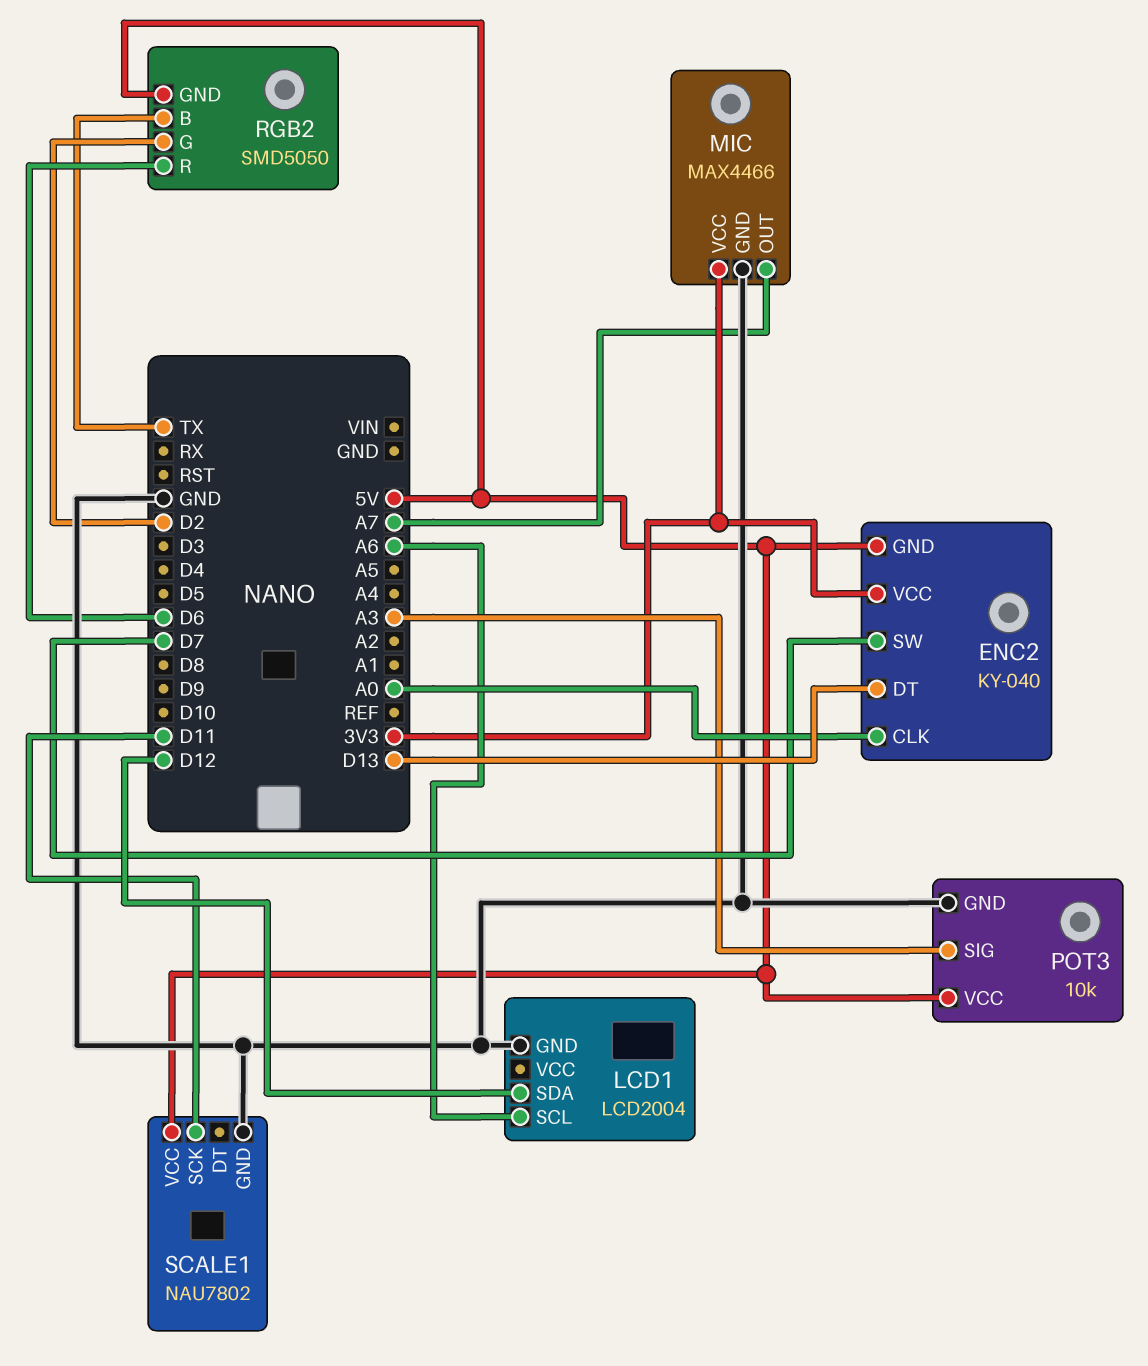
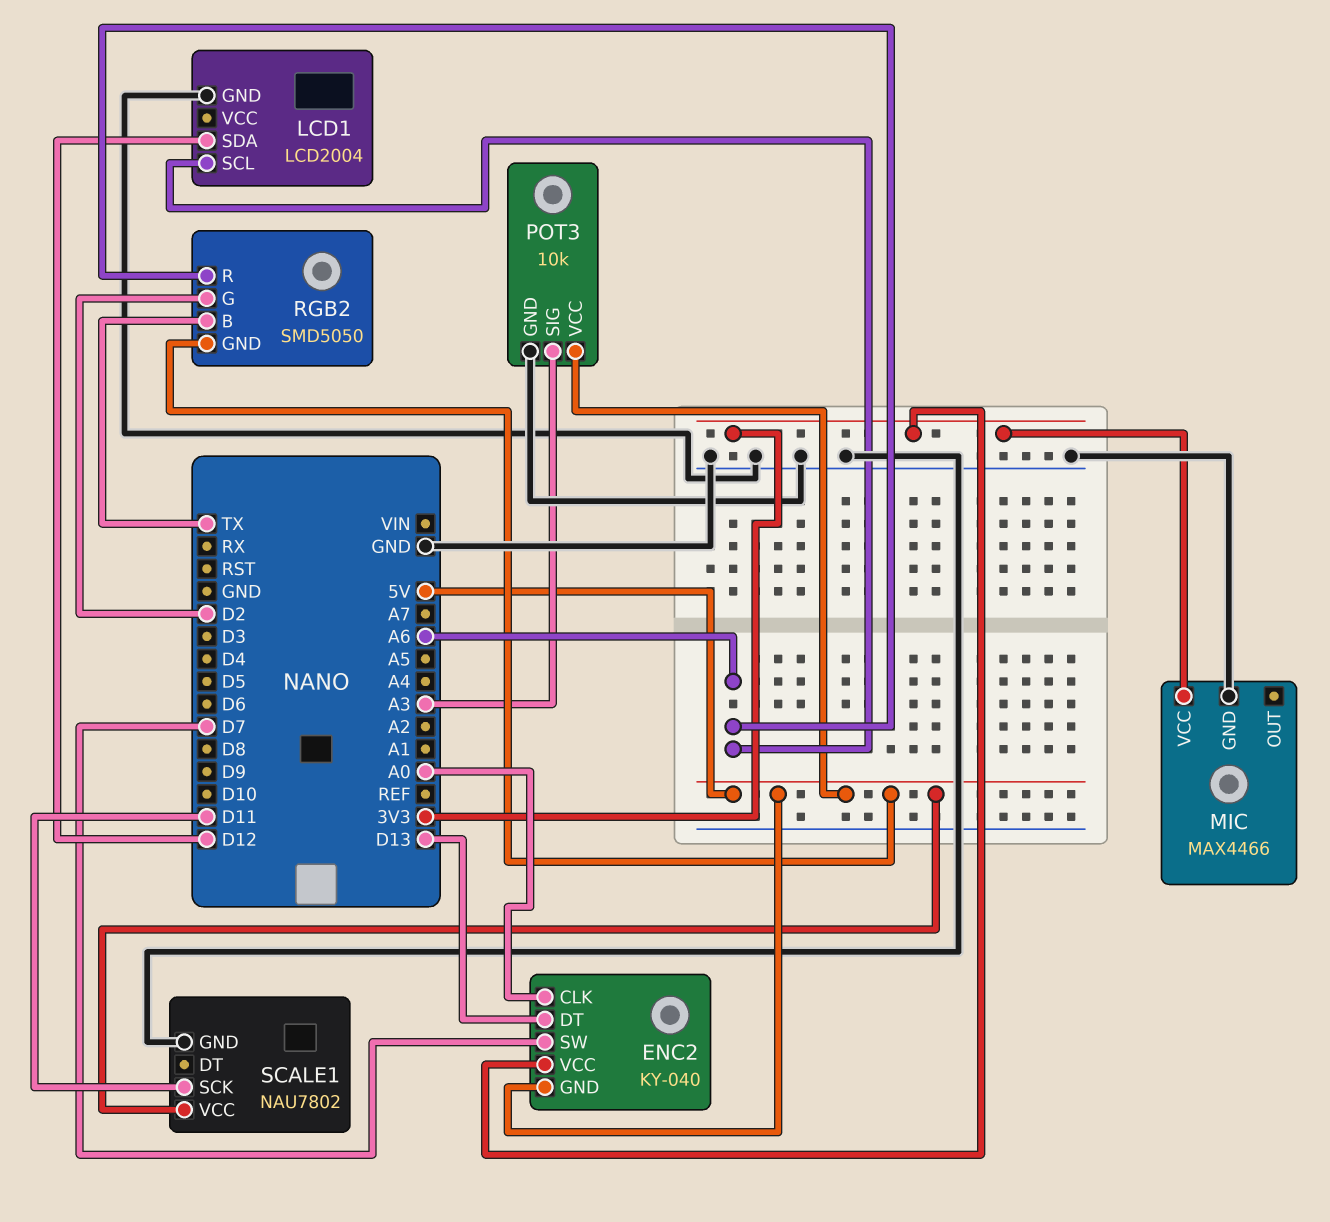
MIC pin OUT: A7 -> none
RGB2 pin R: D6 -> A6

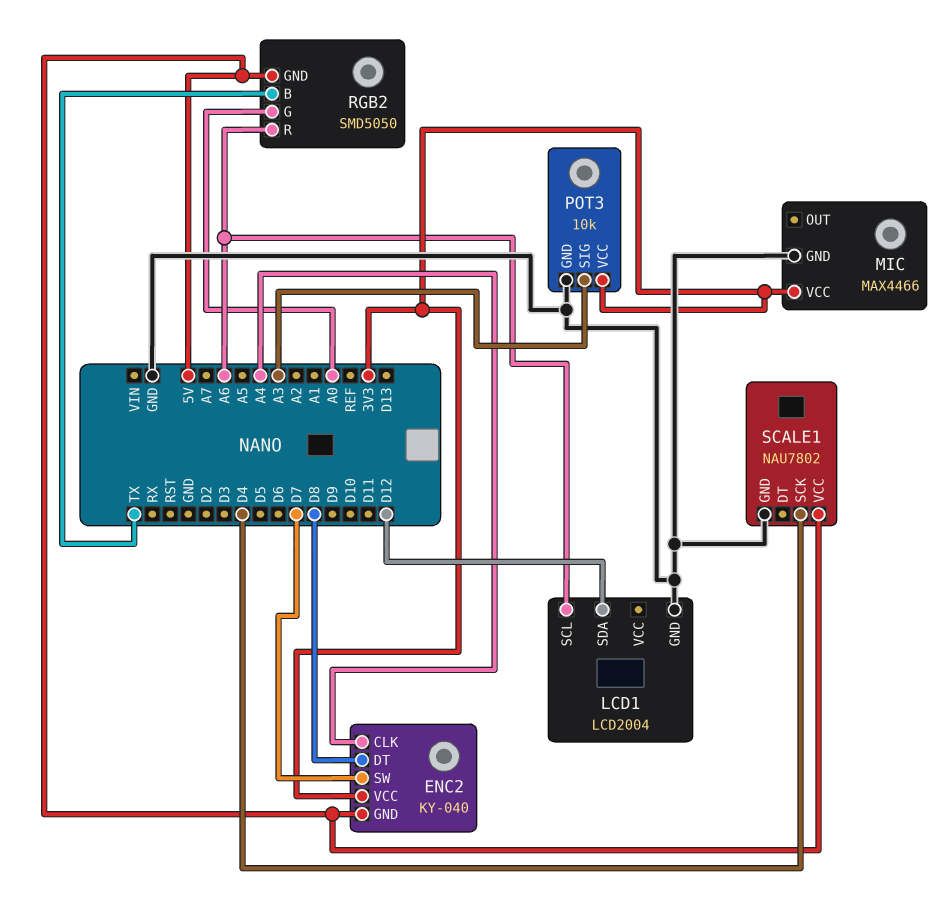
ENC2 pin CLK: A0 -> A4
ENC2 pin DT: D13 -> D8
POT3 pin VCC: 5V -> 3V3
RGB2 pin G: D2 -> A0
SCALE1 pin SCK: D11 -> D4

